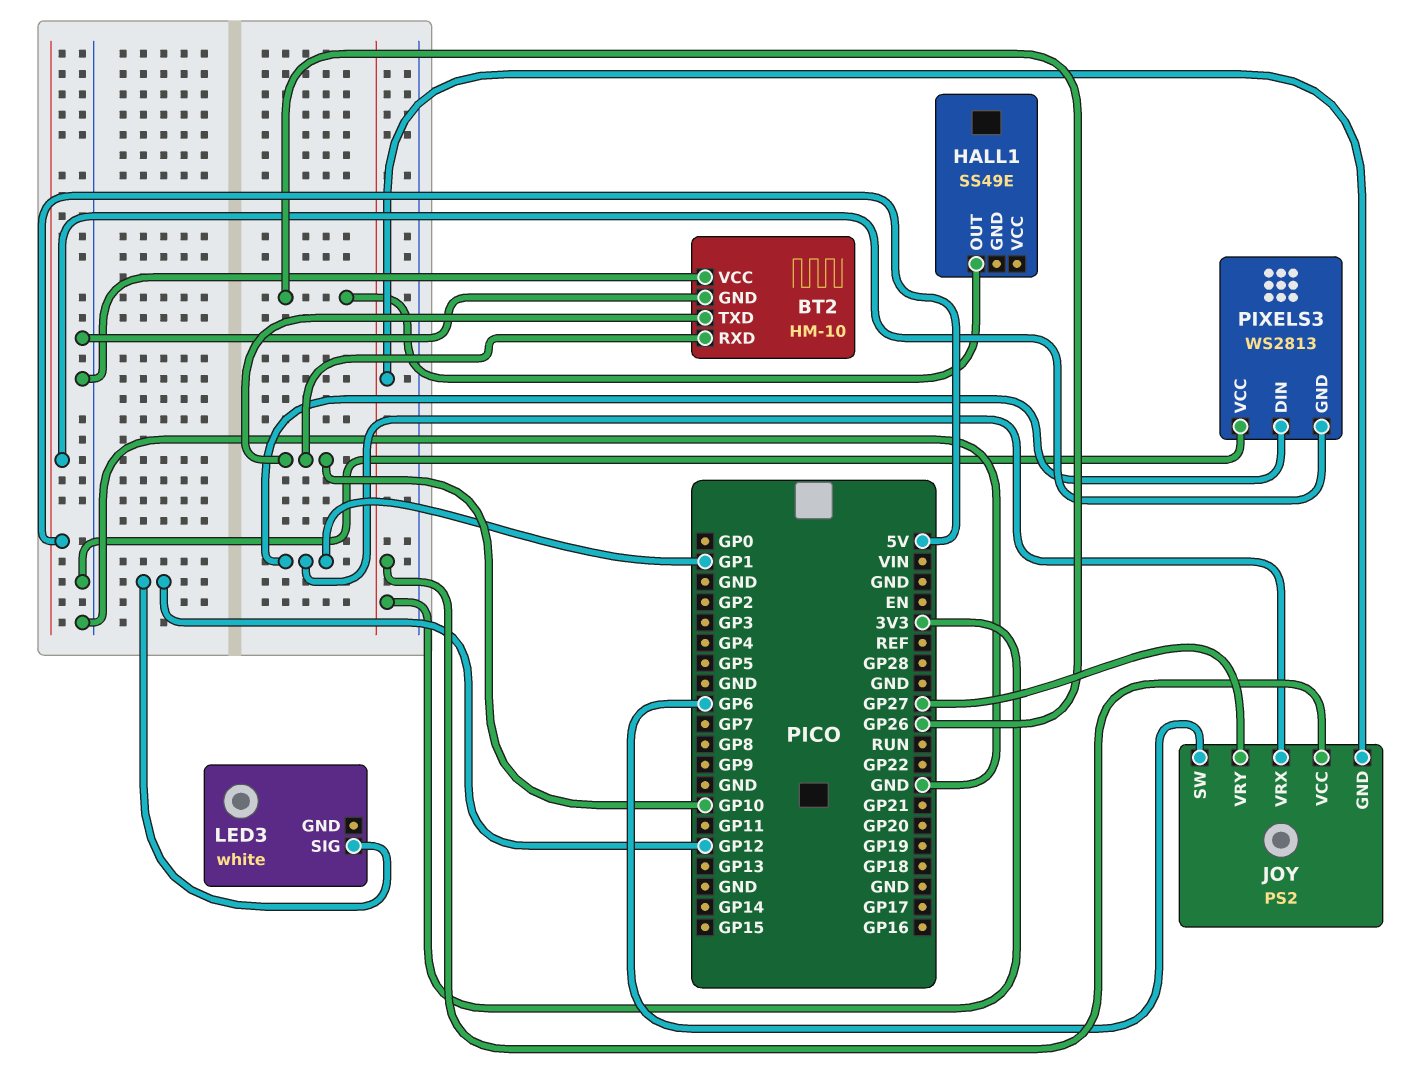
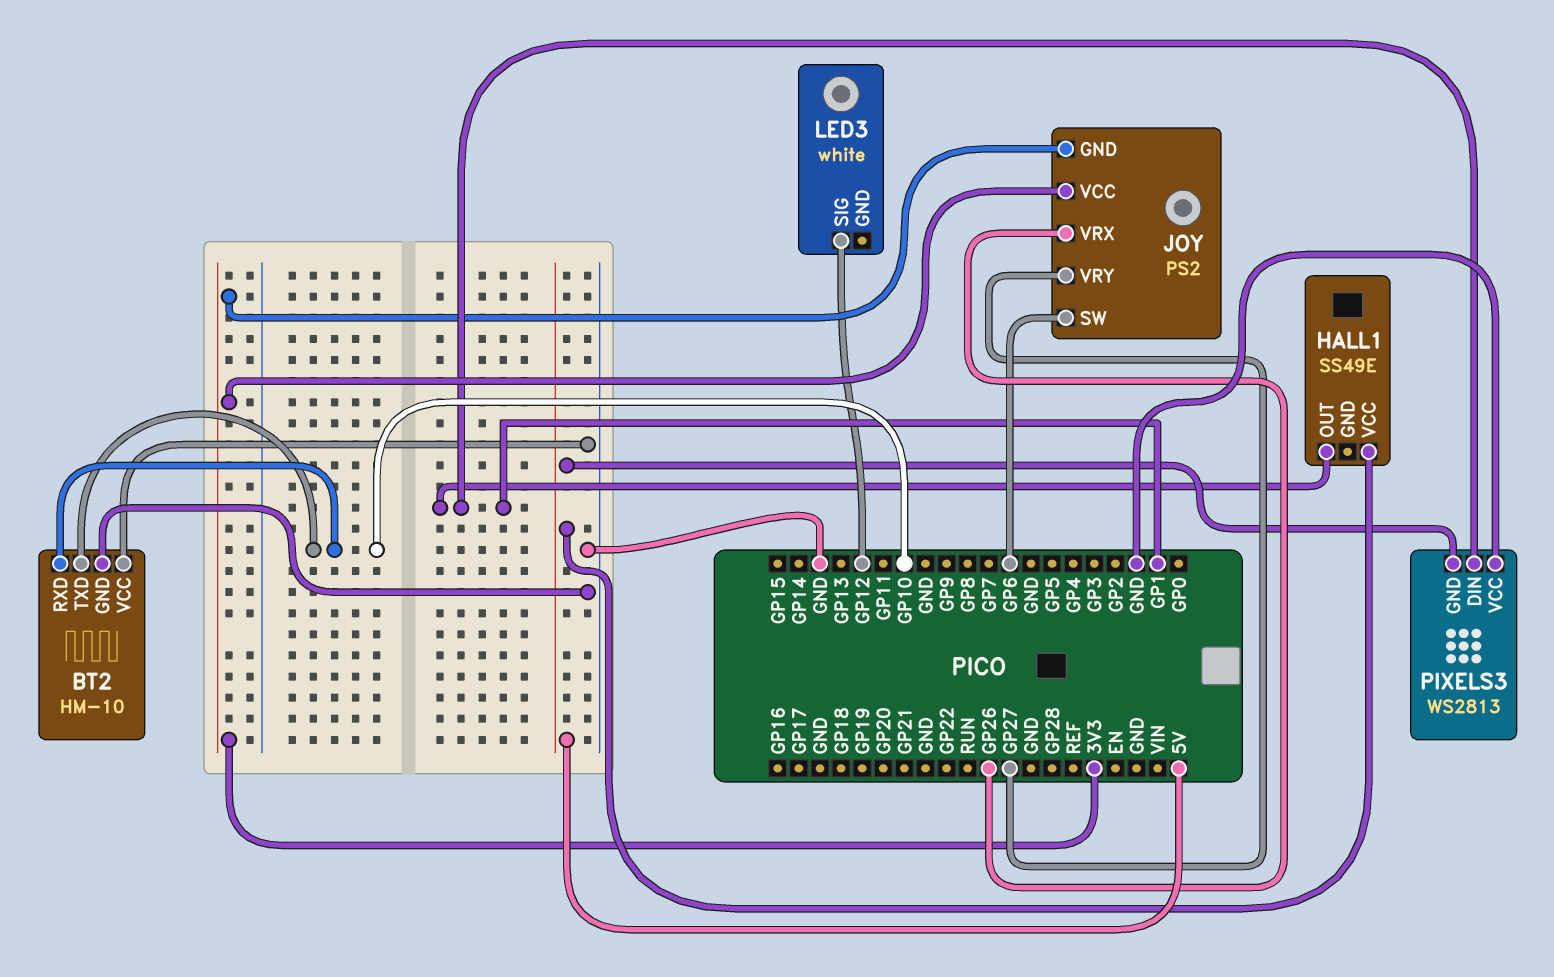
HALL1 pin OUT: GP26 -> GP1
HALL1 pin VCC: none -> 5V
JOY pin VRX: GP1 -> GP26

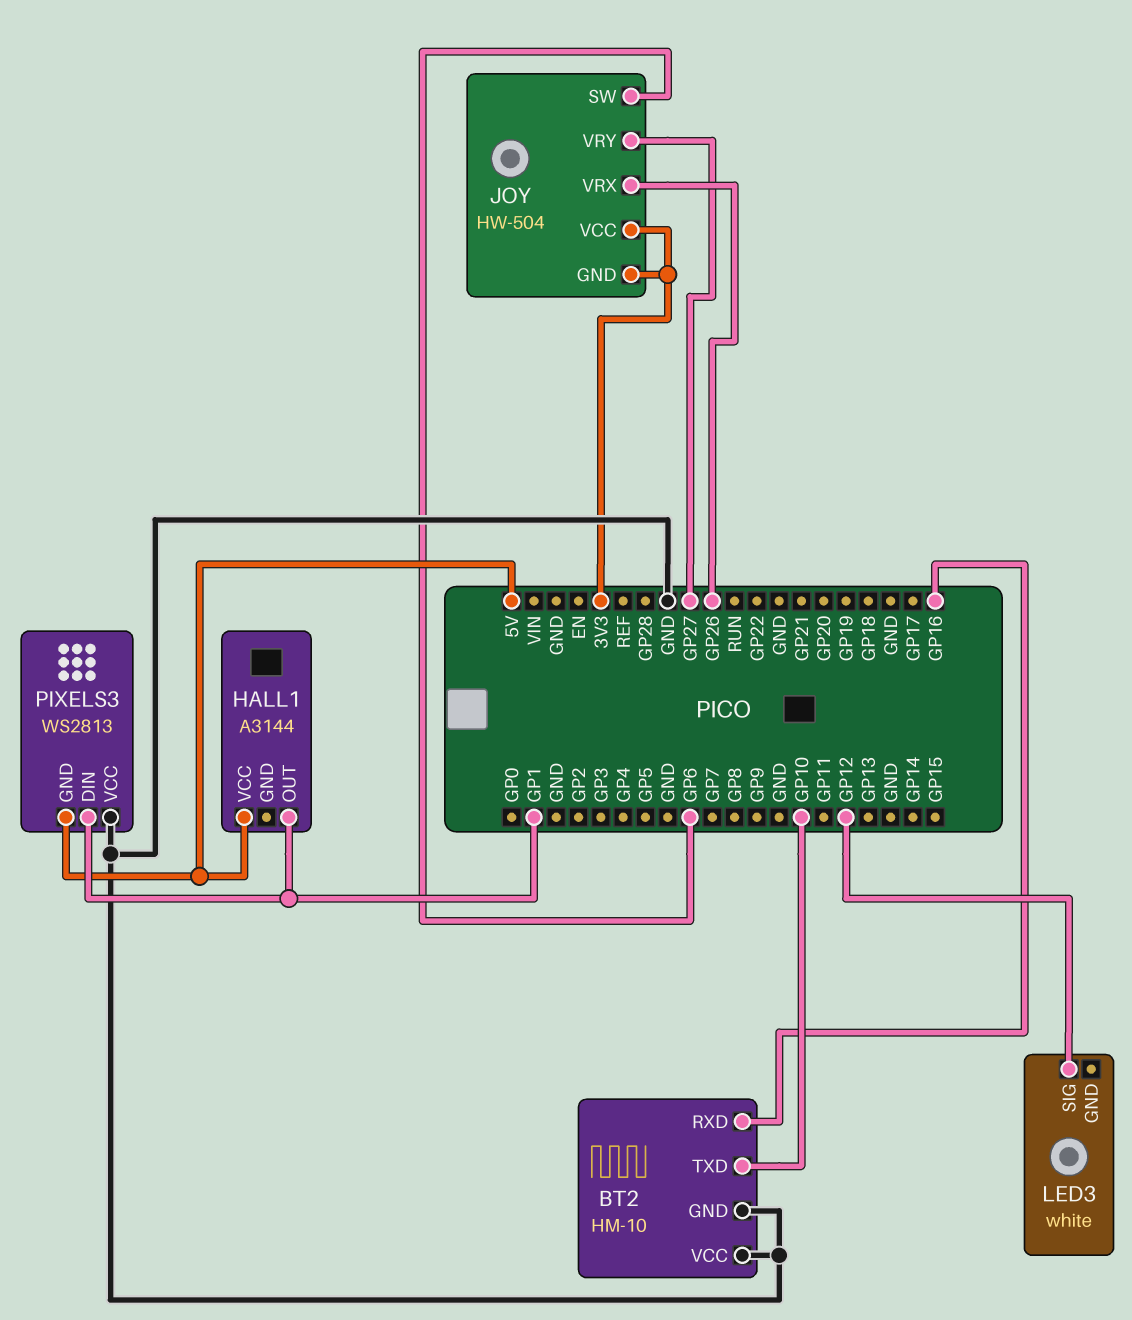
BT2 pin RXD: GP10 -> GP16
HALL1: SS49E -> A3144
JOY: PS2 -> HW-504

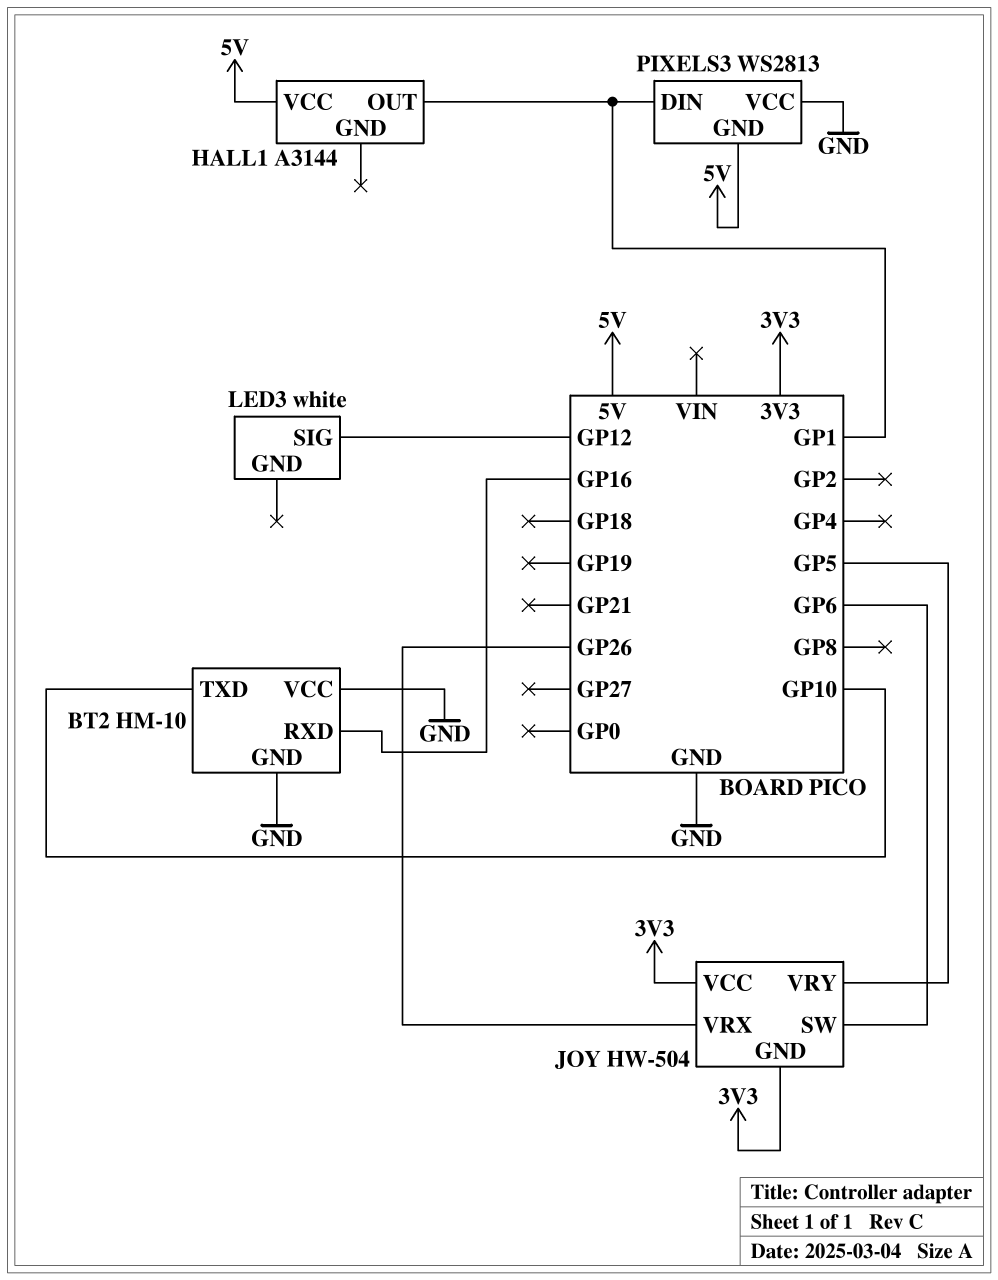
JOY pin VRY: GP27 -> GP5

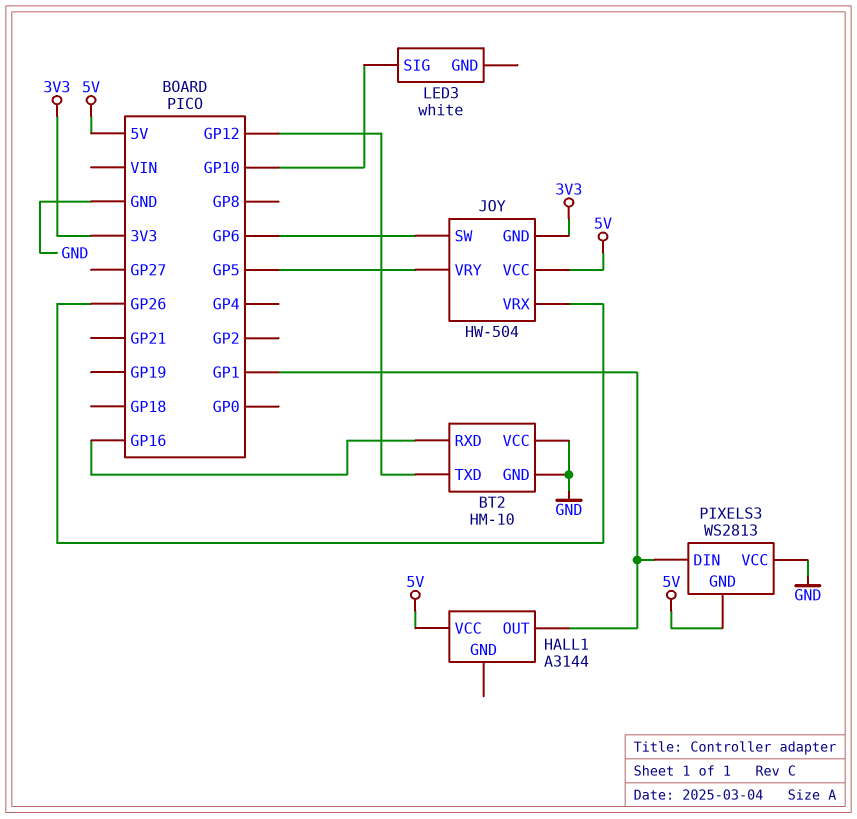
BT2 pin TXD: GP10 -> GP12
JOY pin VCC: 3V3 -> 5V
LED3 pin SIG: GP12 -> GP10

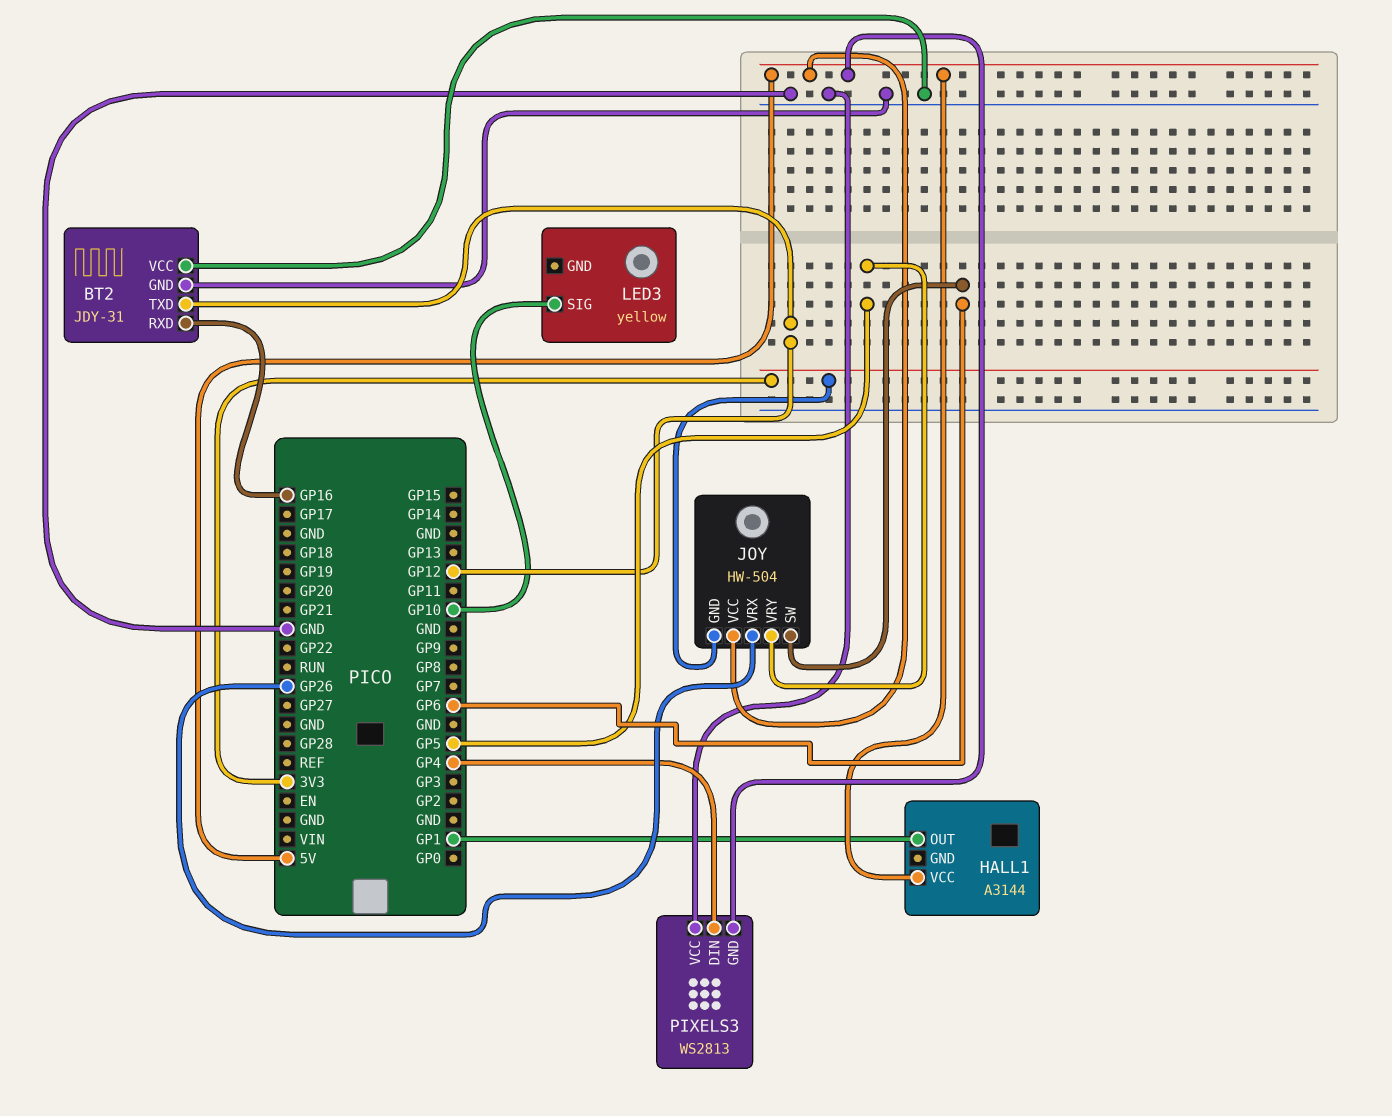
BT2: HM-10 -> JDY-31
LED3: white -> yellow
PIXELS3 pin DIN: GP1 -> GP4

